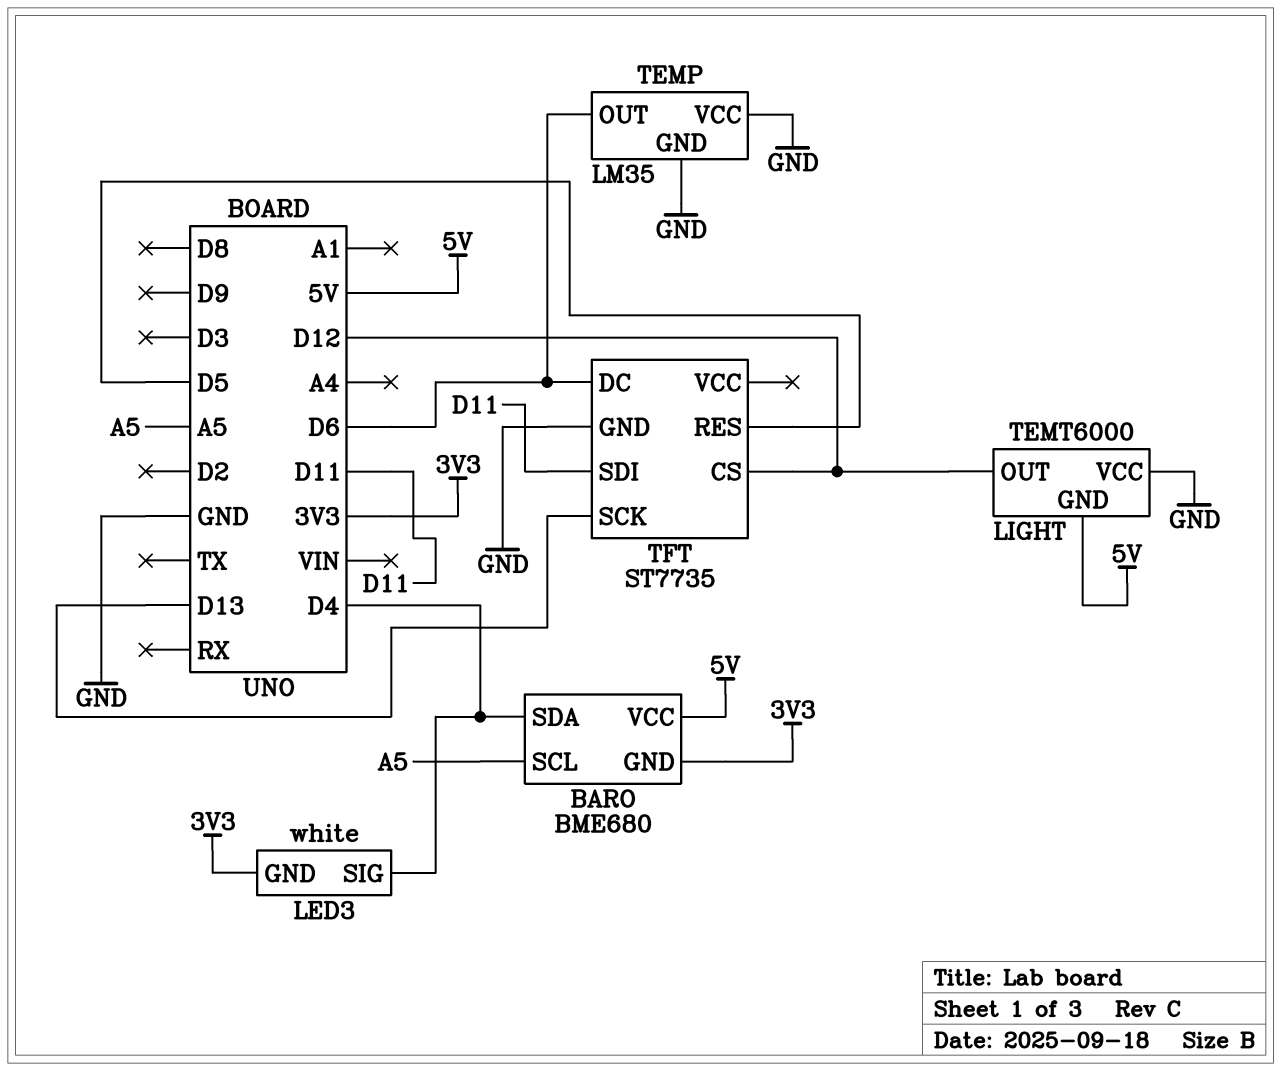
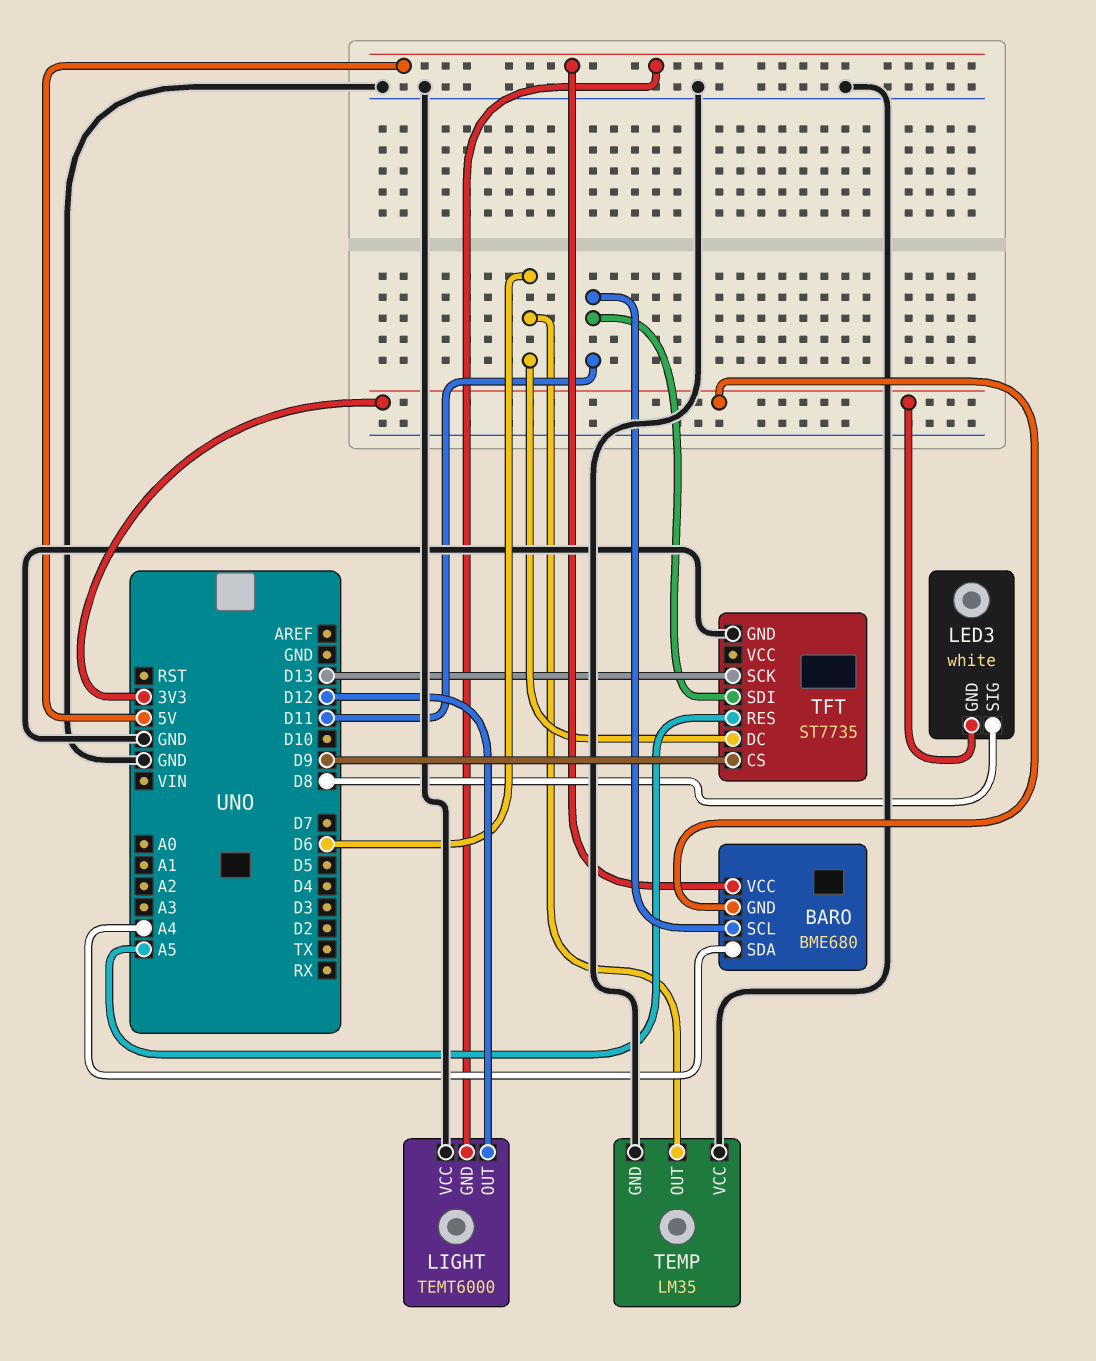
BARO pin SCL: A5 -> D11
BARO pin SDA: D4 -> A4
LED3 pin SIG: D4 -> D8
TFT pin CS: D12 -> D9
TFT pin RES: D5 -> A5

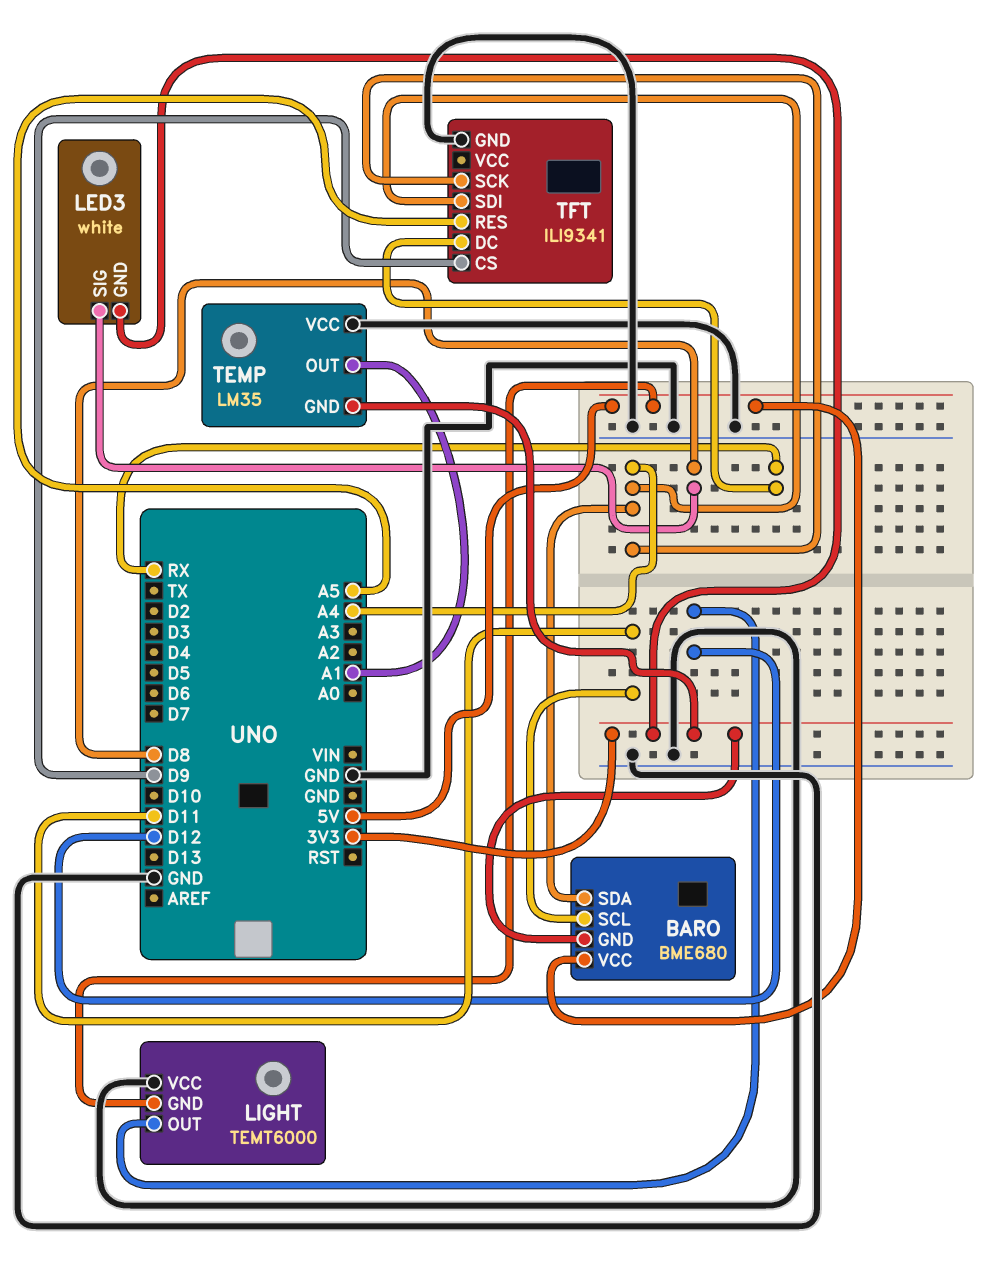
TEMP pin GND: GND -> 3V3
TEMP pin OUT: D6 -> A1
TFT: ST7735 -> ILI9341
TFT pin DC: D6 -> RX
TFT pin SCK: D13 -> A4
TFT pin SDI: D11 -> A4

